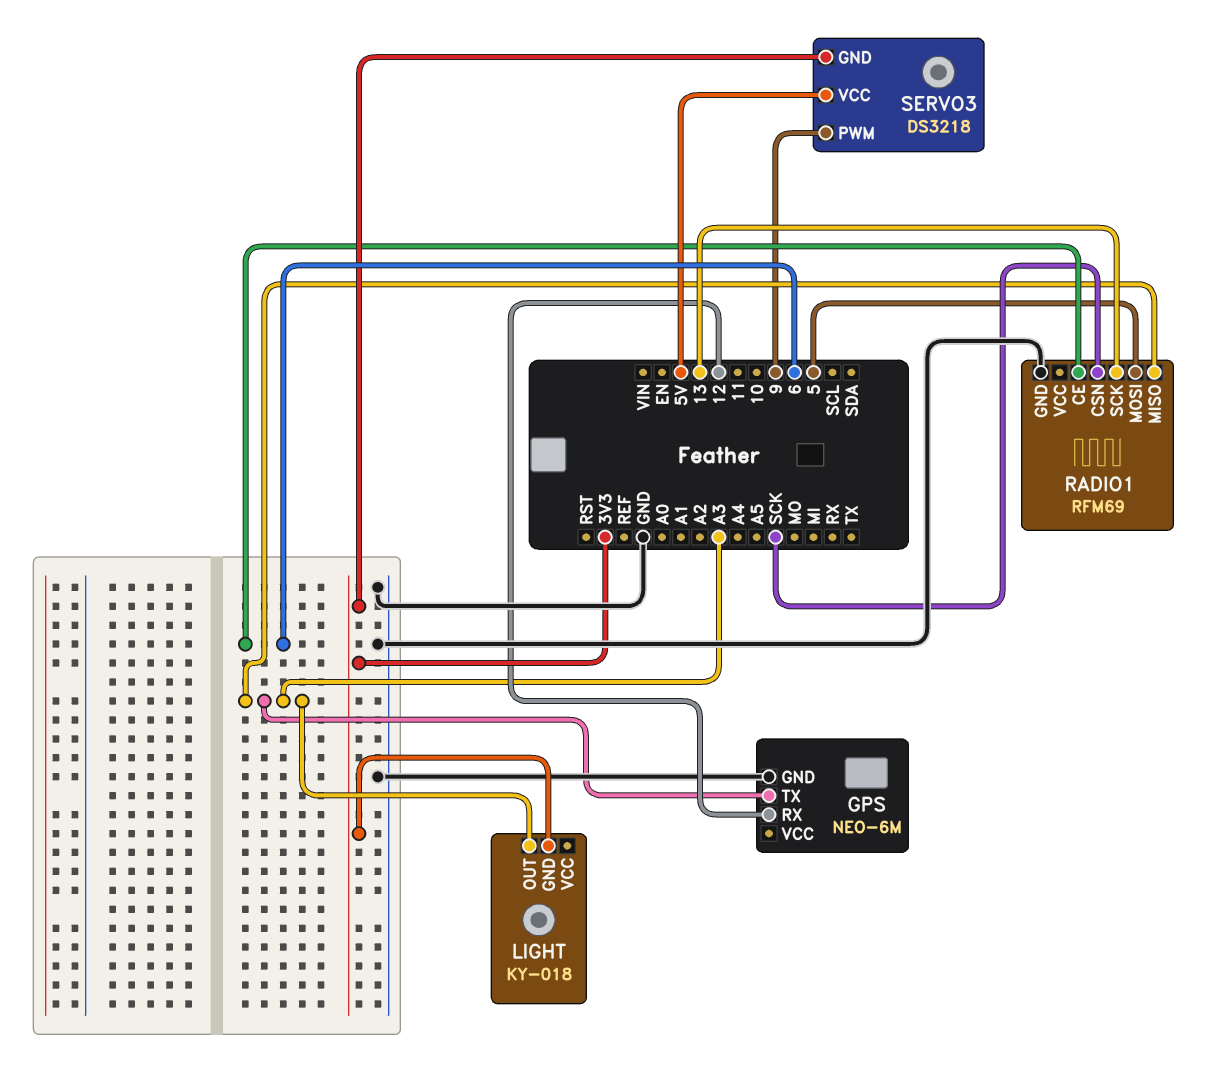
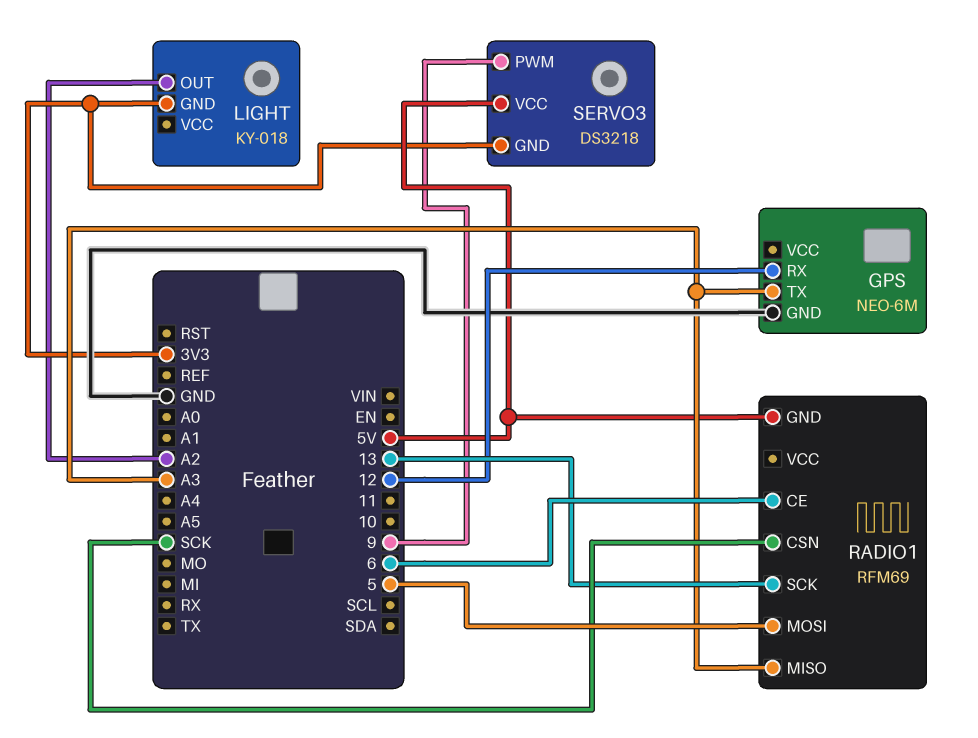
LIGHT pin OUT: A3 -> A2
RADIO1 pin GND: GND -> 5V

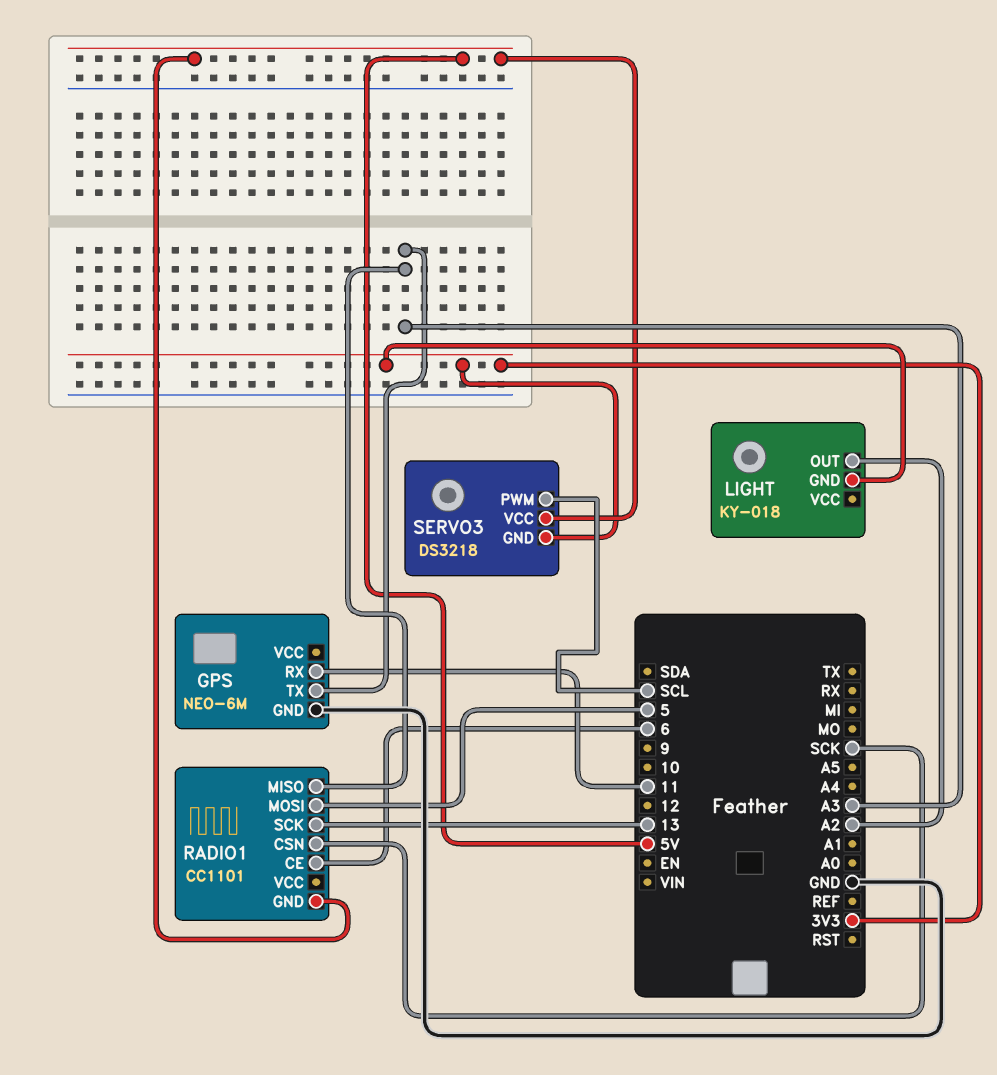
GPS pin RX: 12 -> 11
RADIO1: RFM69 -> CC1101
SERVO3 pin PWM: 9 -> SCL

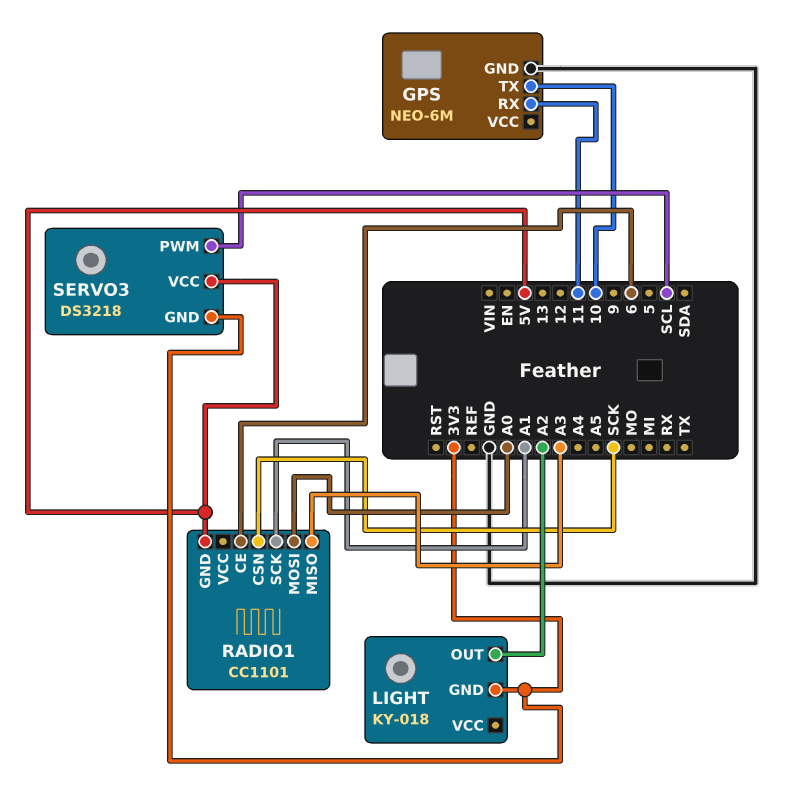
GPS pin TX: A3 -> 10
RADIO1 pin MOSI: 5 -> A0
RADIO1 pin SCK: 13 -> A1

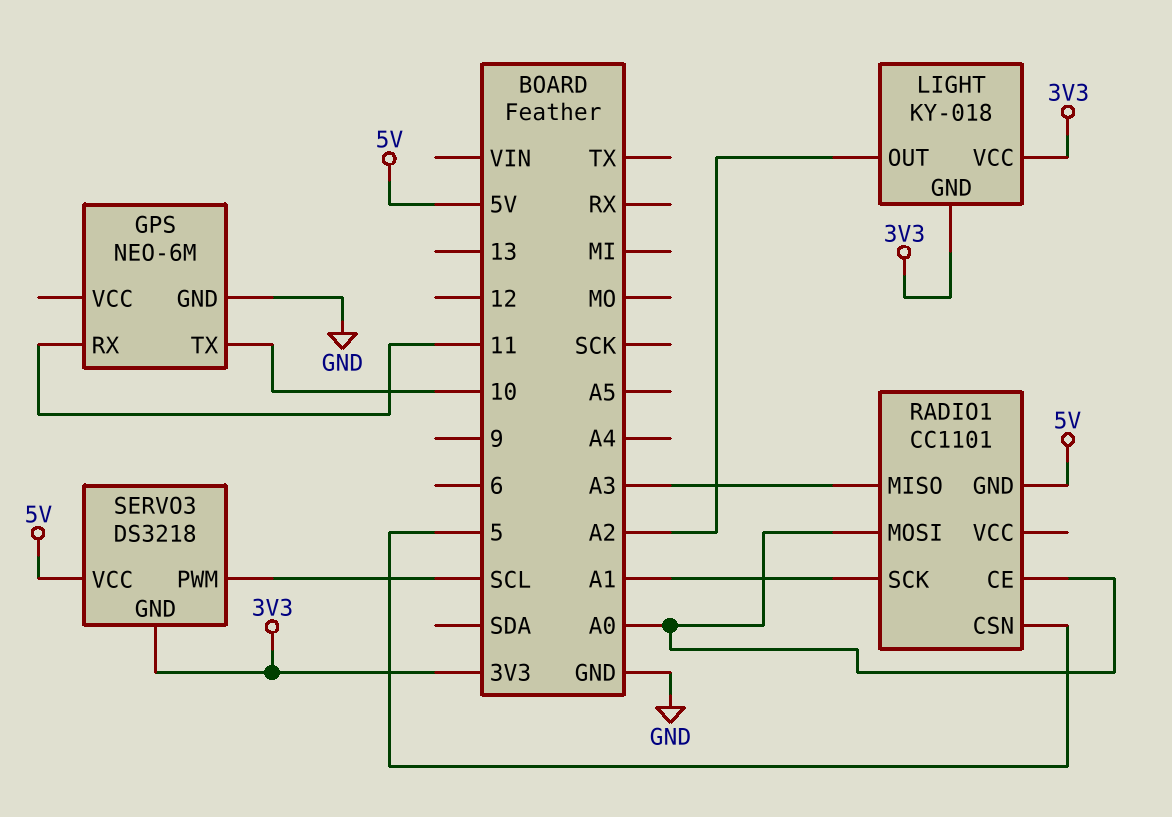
LIGHT pin VCC: none -> 3V3
RADIO1 pin CE: 6 -> A0
RADIO1 pin CSN: SCK -> 5

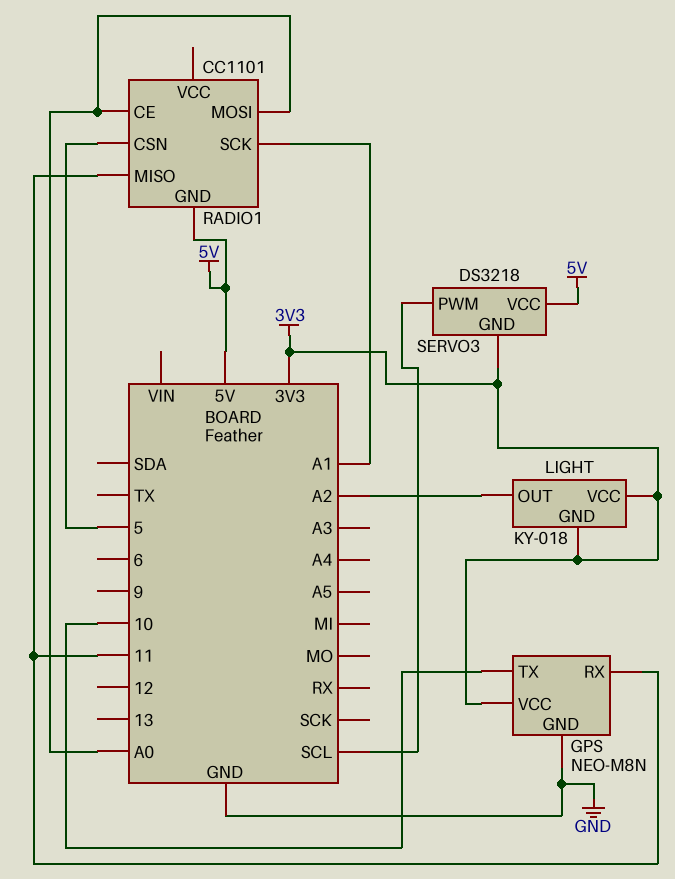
GPS: NEO-6M -> NEO-M8N
GPS pin VCC: none -> 3V3
RADIO1 pin MISO: A3 -> 11

